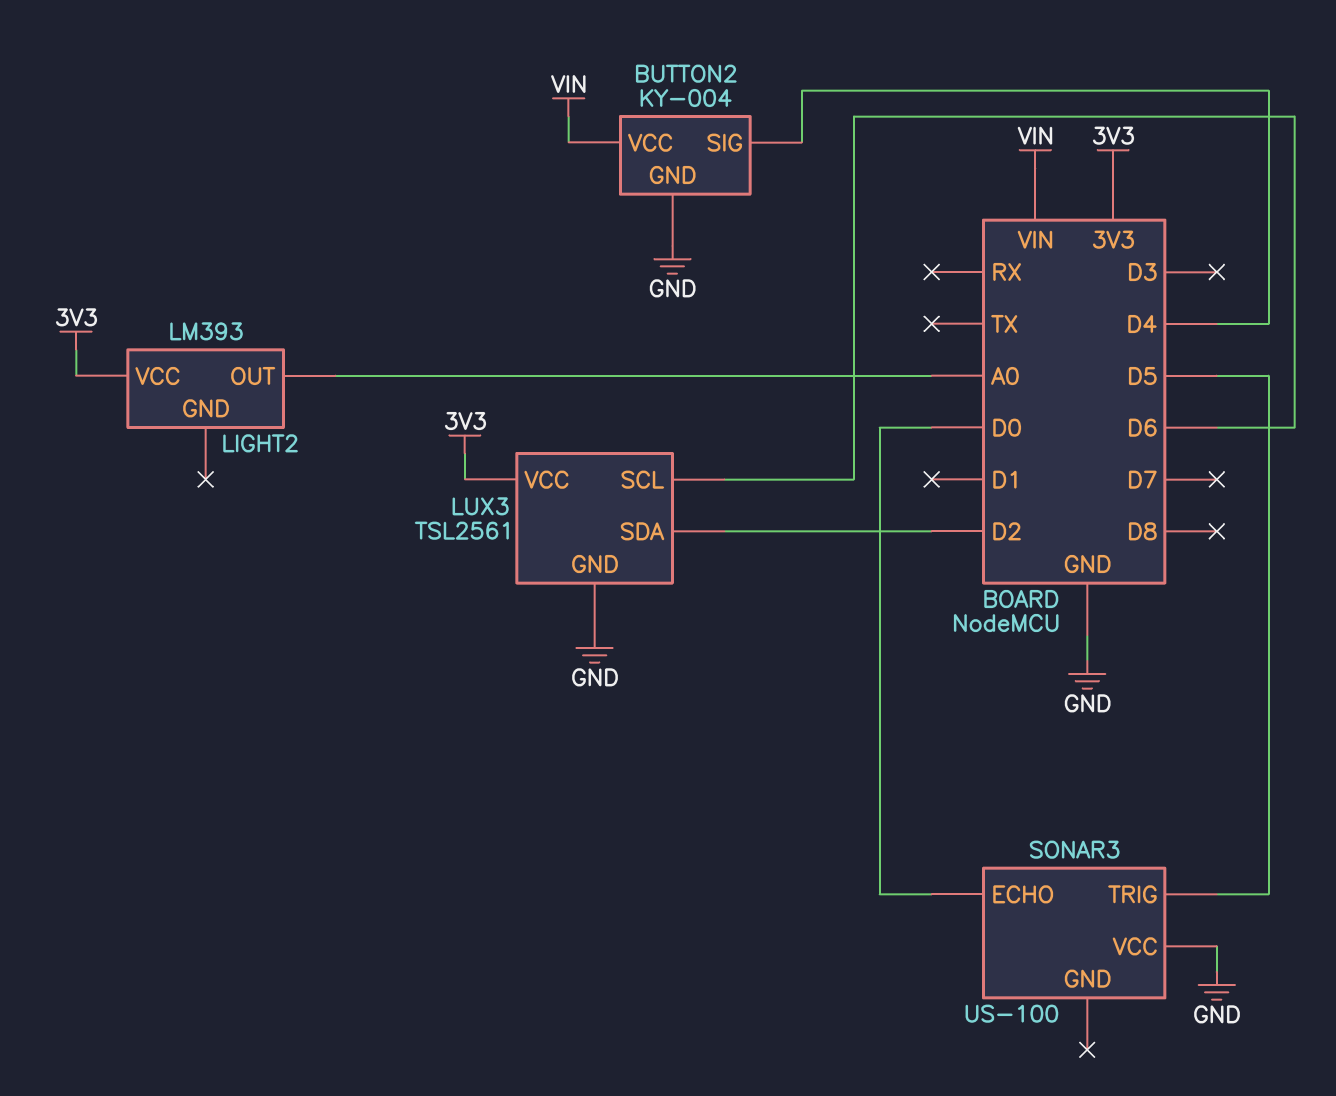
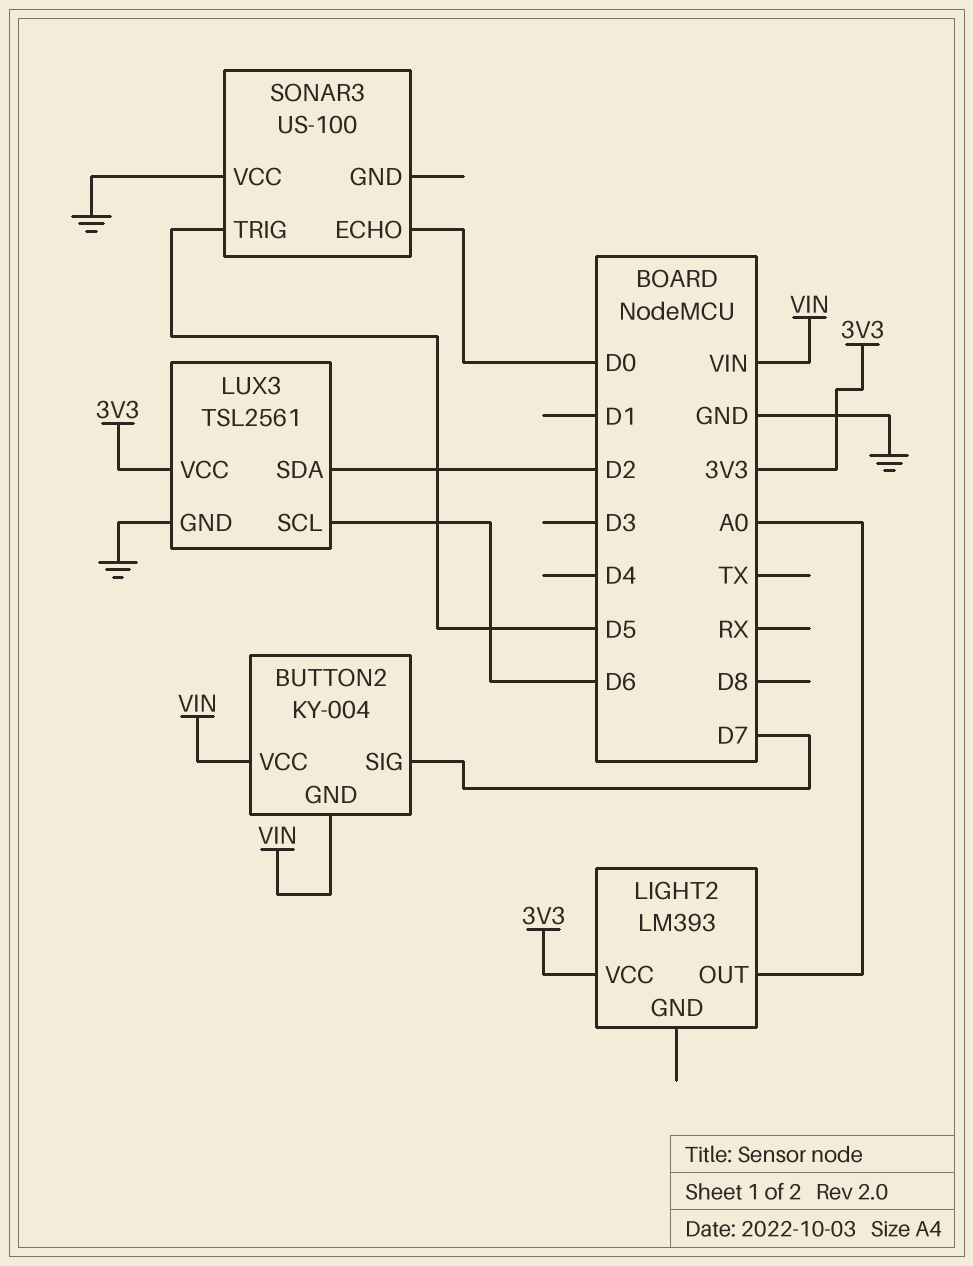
BUTTON2 pin GND: GND -> VIN
BUTTON2 pin SIG: D4 -> D7

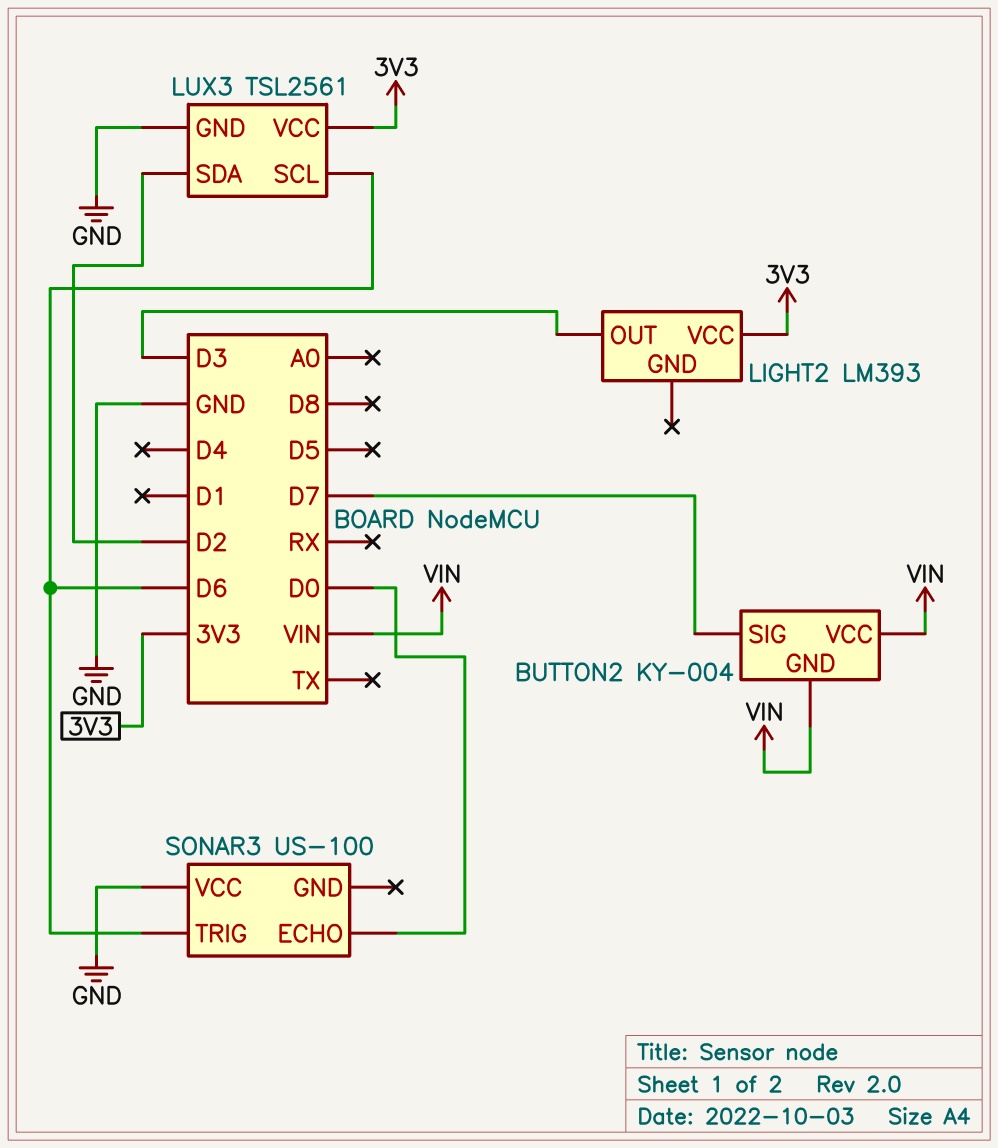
LIGHT2 pin OUT: A0 -> D3
SONAR3 pin TRIG: D5 -> D6

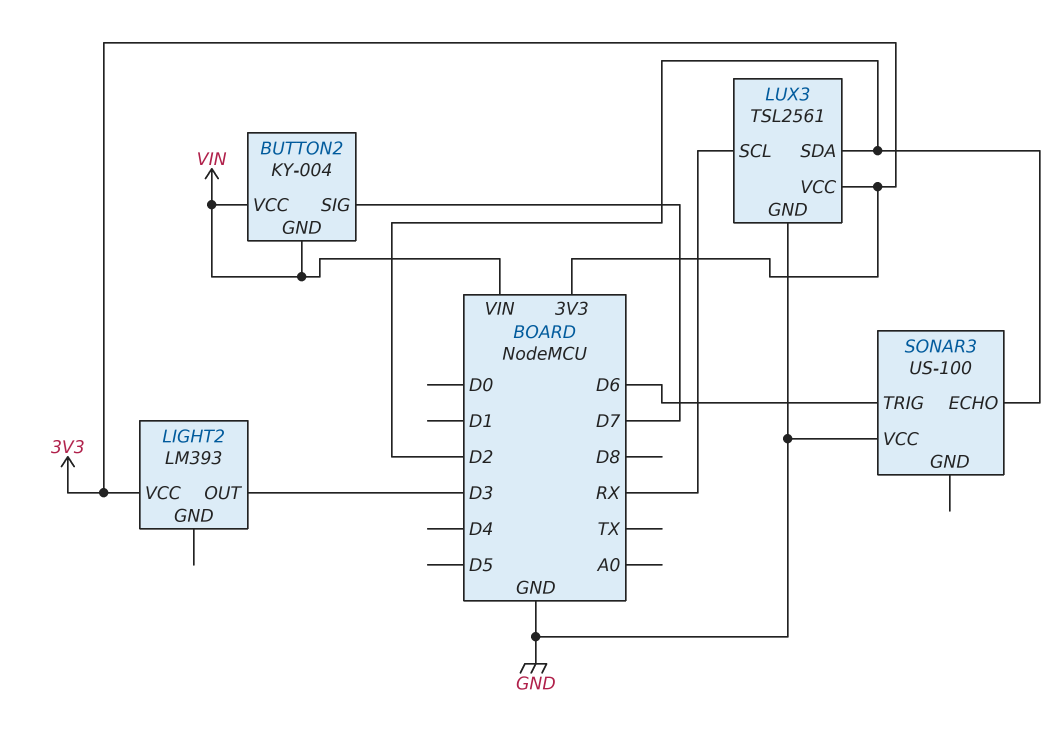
LUX3 pin SCL: D6 -> RX
SONAR3 pin ECHO: D0 -> D2

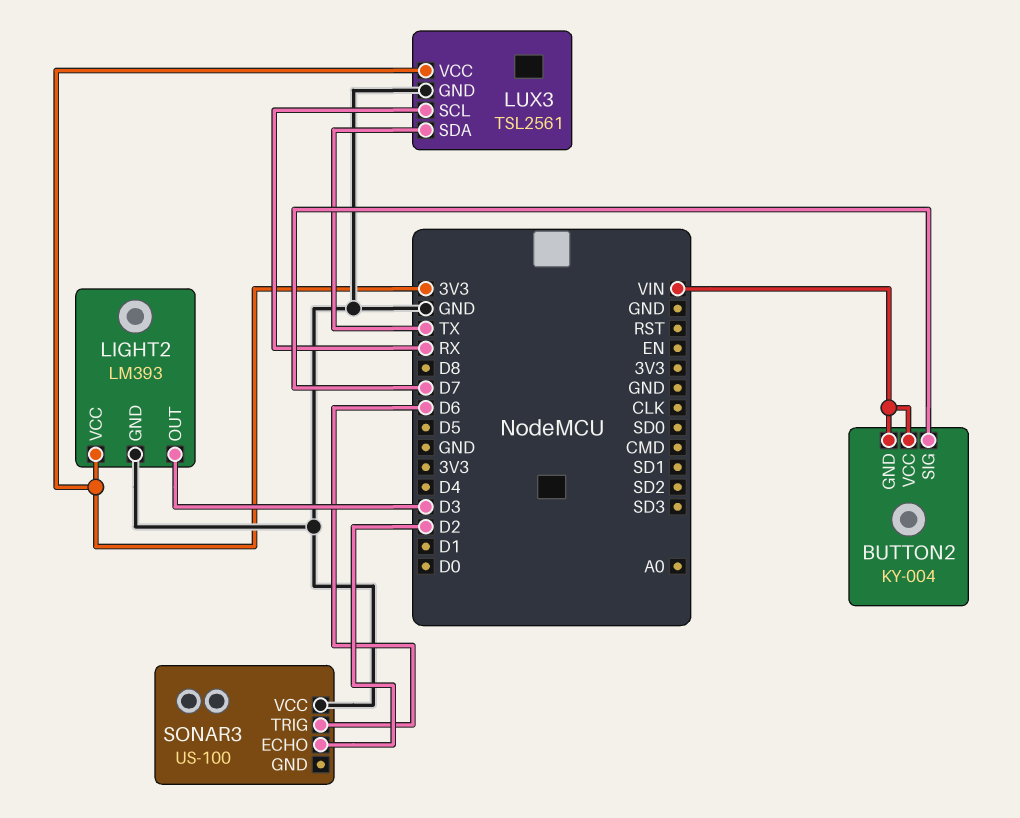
LIGHT2 pin GND: none -> GND
LUX3 pin SDA: D2 -> TX

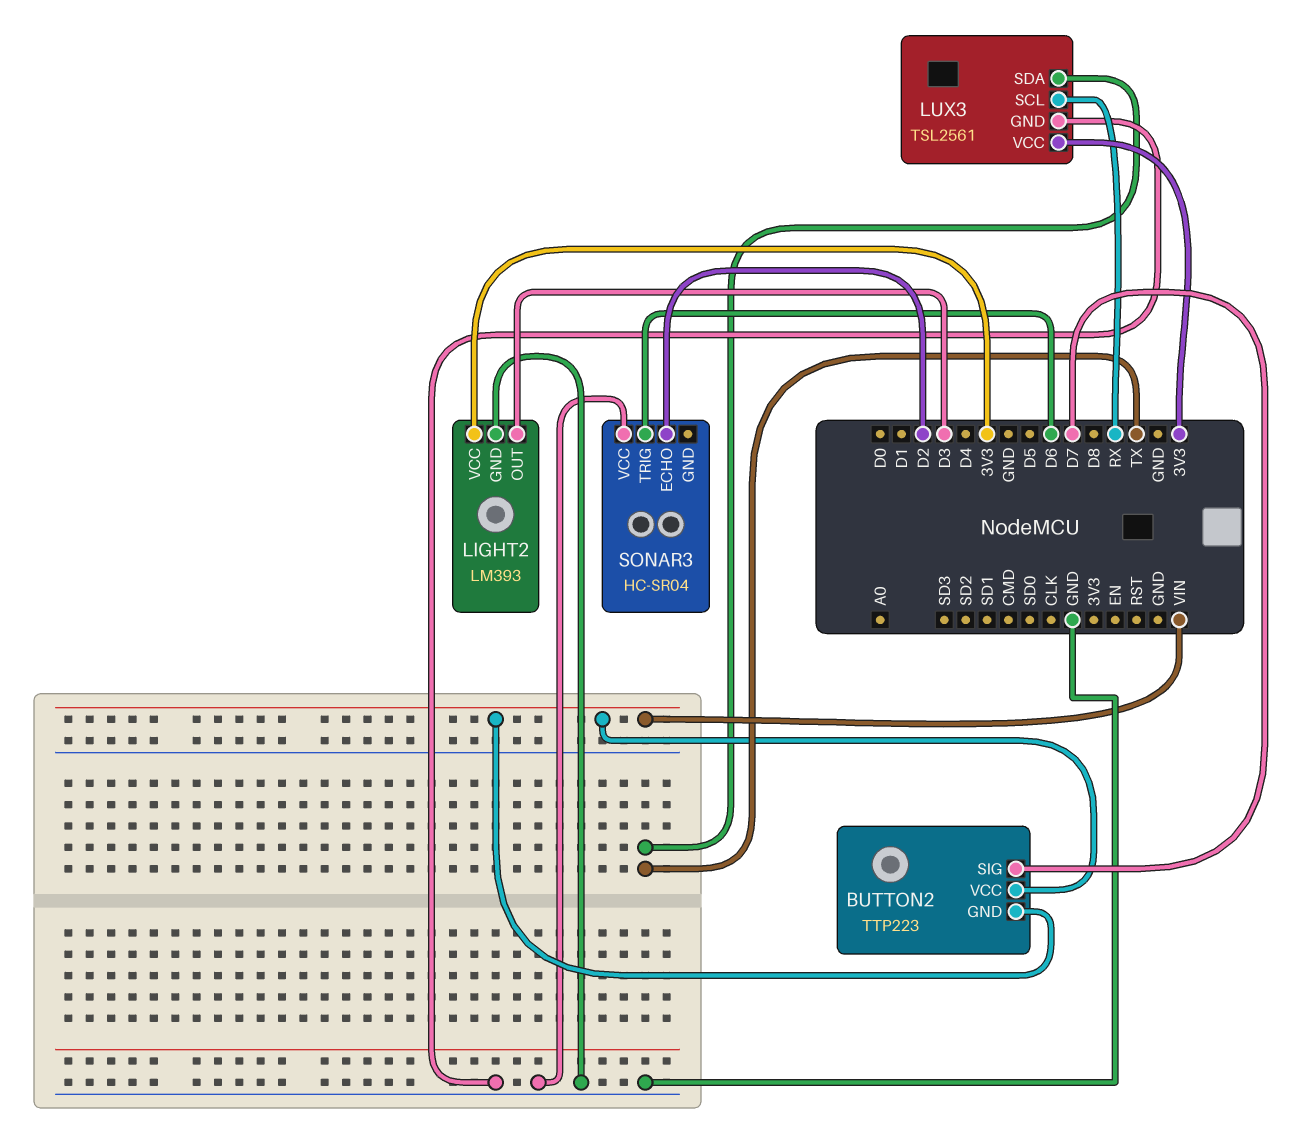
BUTTON2: KY-004 -> TTP223
SONAR3: US-100 -> HC-SR04

